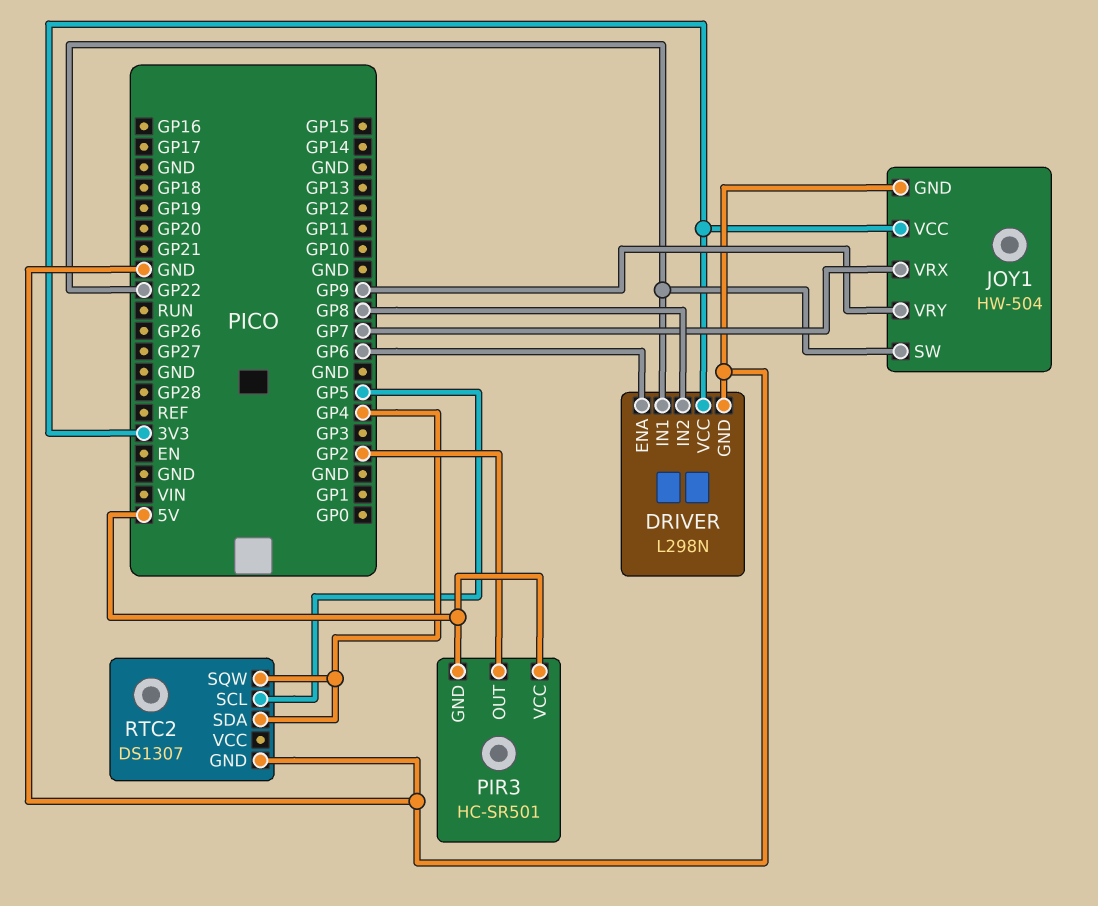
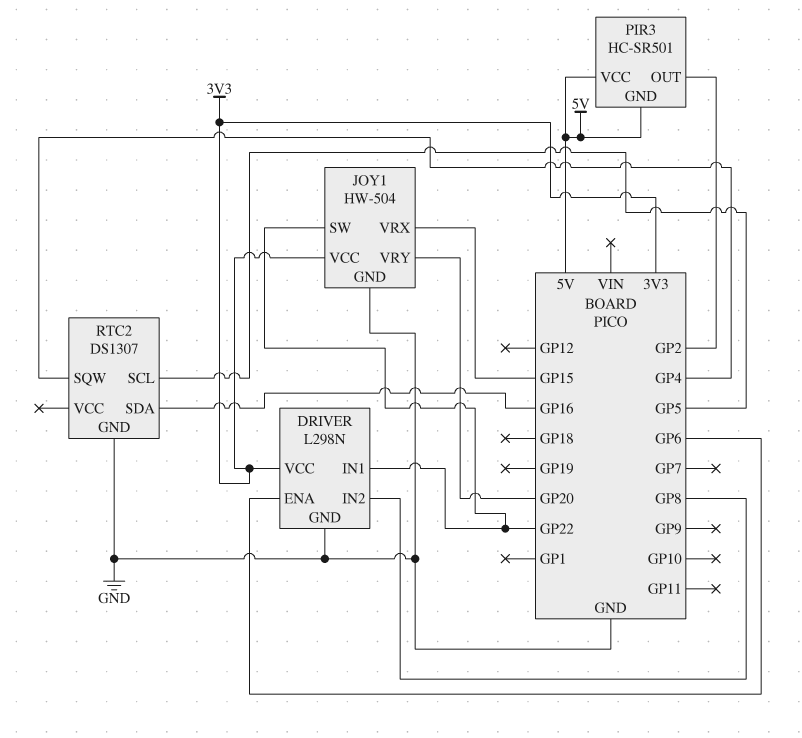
JOY1 pin VRX: GP7 -> GP15
JOY1 pin VRY: GP9 -> GP20
RTC2 pin SDA: GP4 -> GP16

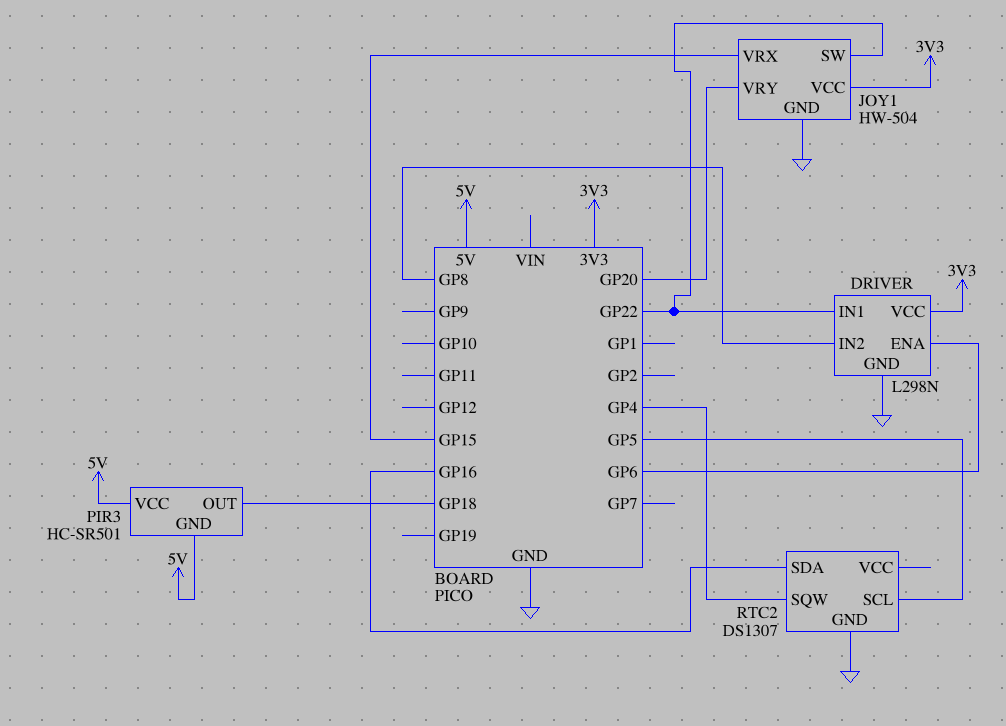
PIR3 pin OUT: GP2 -> GP18

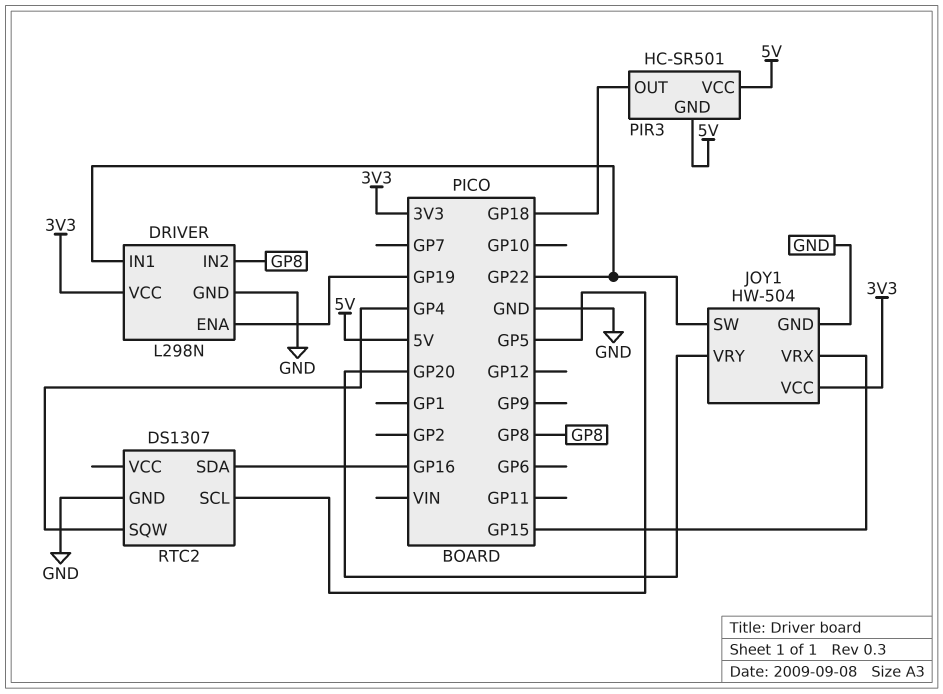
DRIVER pin ENA: GP6 -> GP19

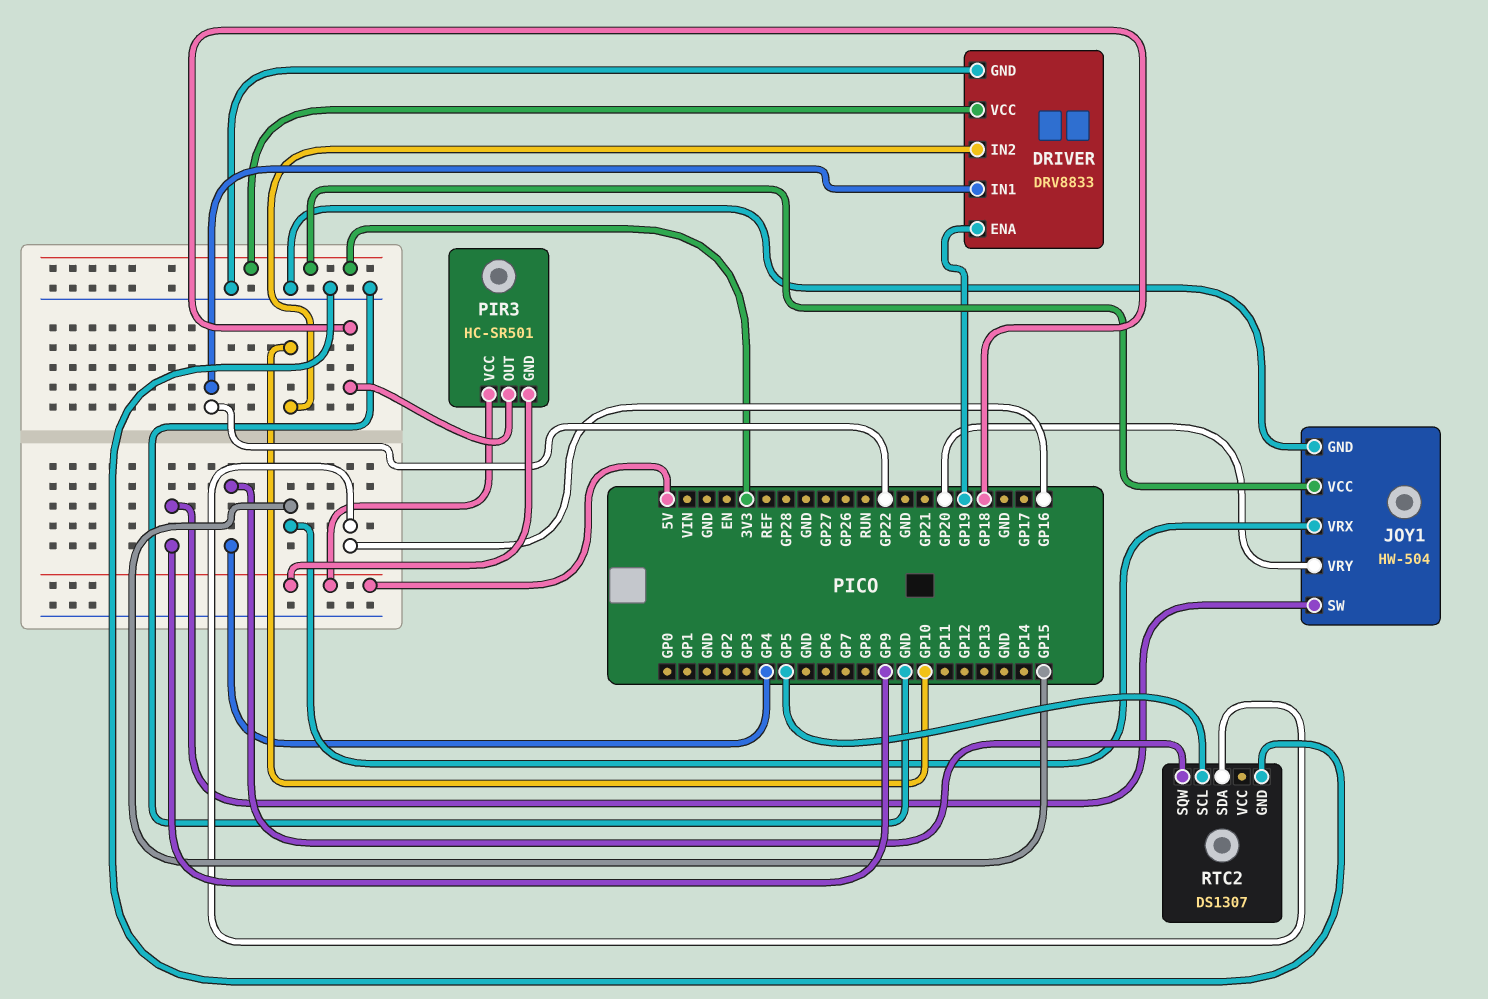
DRIVER: L298N -> DRV8833
DRIVER pin IN2: GP8 -> GP10
JOY1 pin SW: GP22 -> GP9

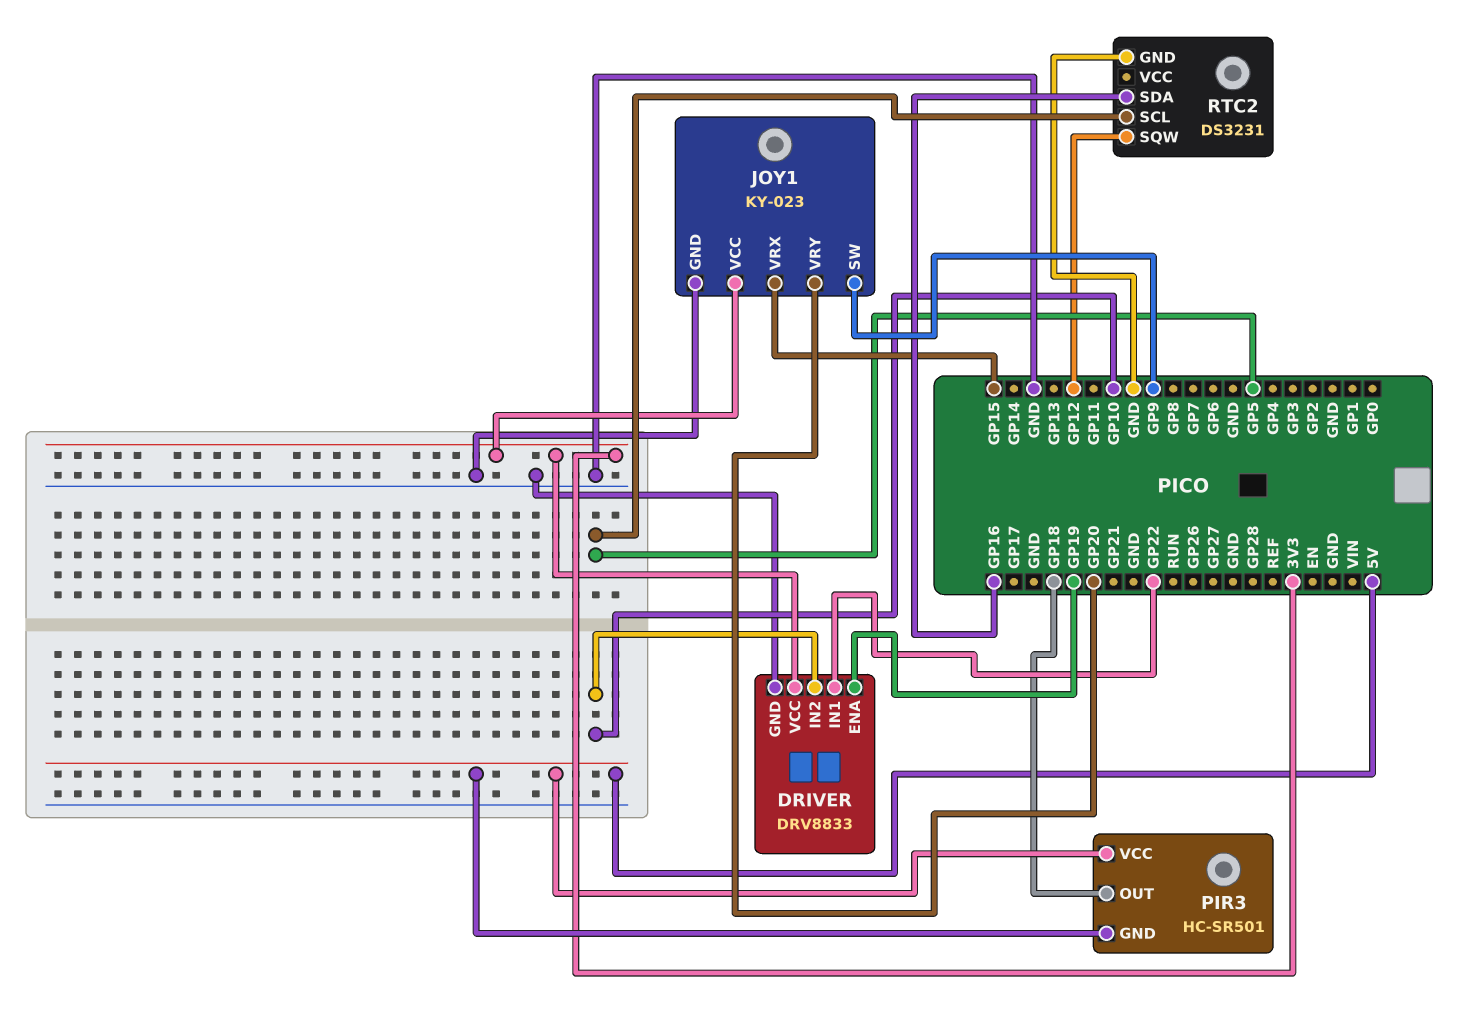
JOY1: HW-504 -> KY-023
RTC2: DS1307 -> DS3231
RTC2 pin SQW: GP4 -> GP12

